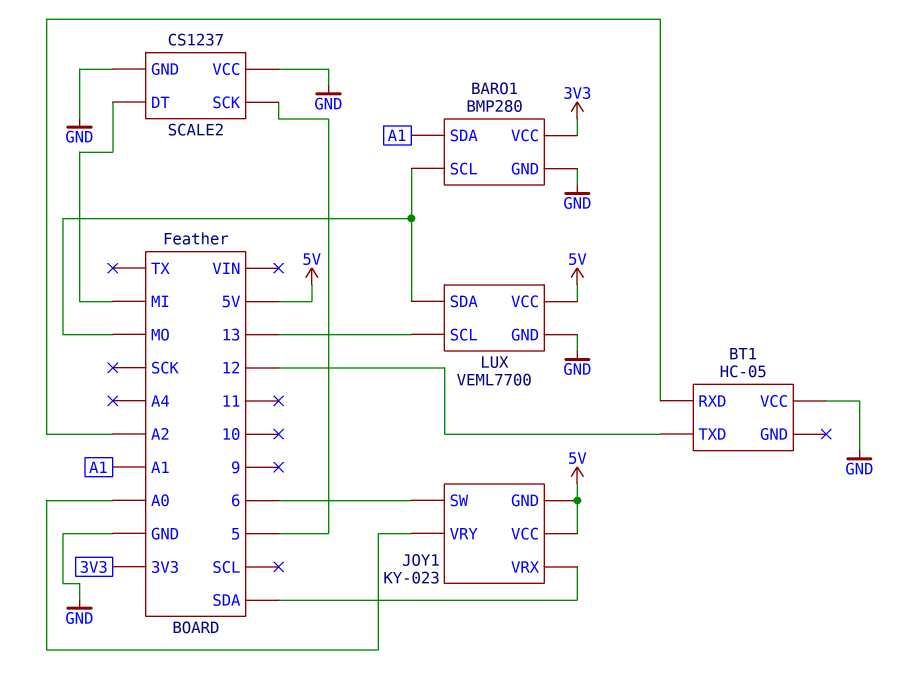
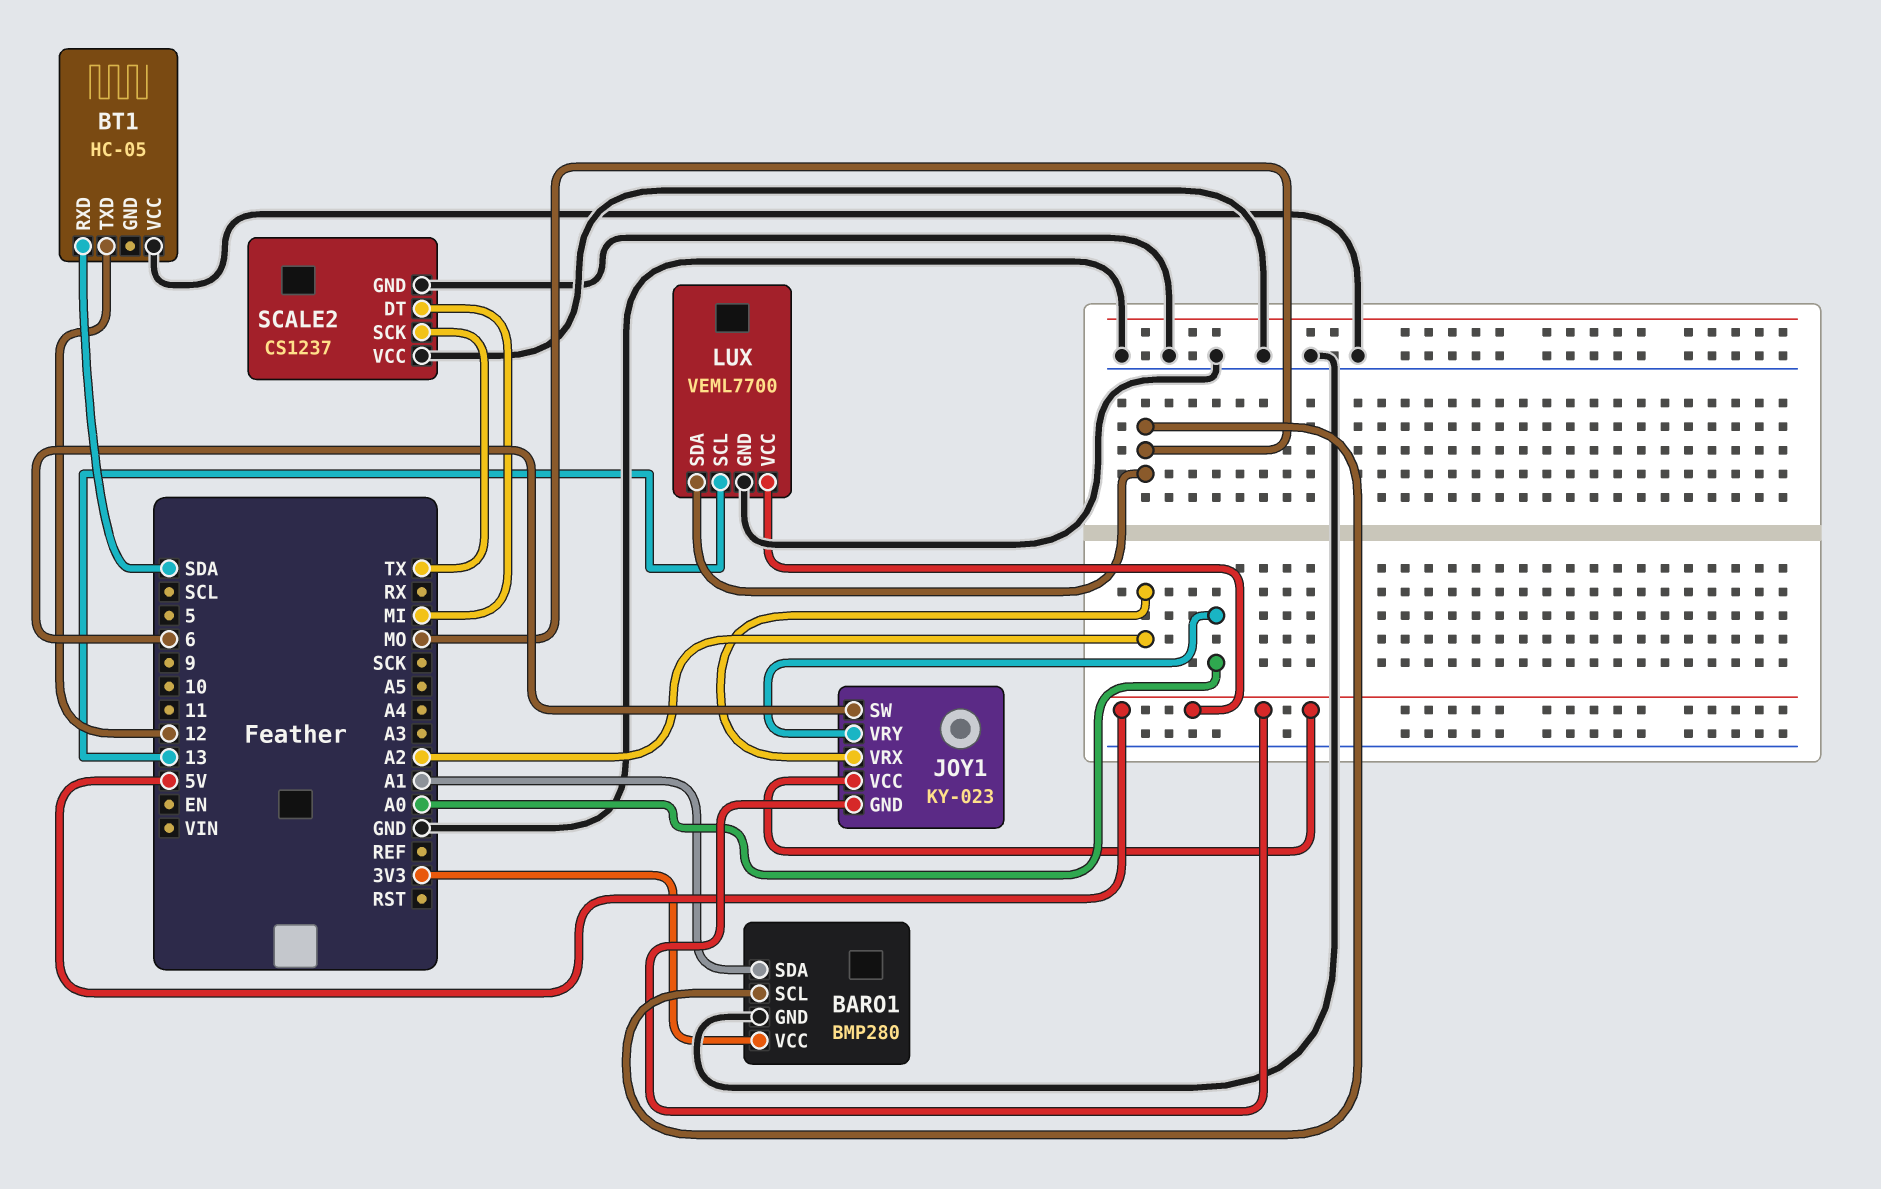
BT1 pin RXD: A2 -> SDA
JOY1 pin VRX: SDA -> A2
SCALE2 pin SCK: 5 -> TX

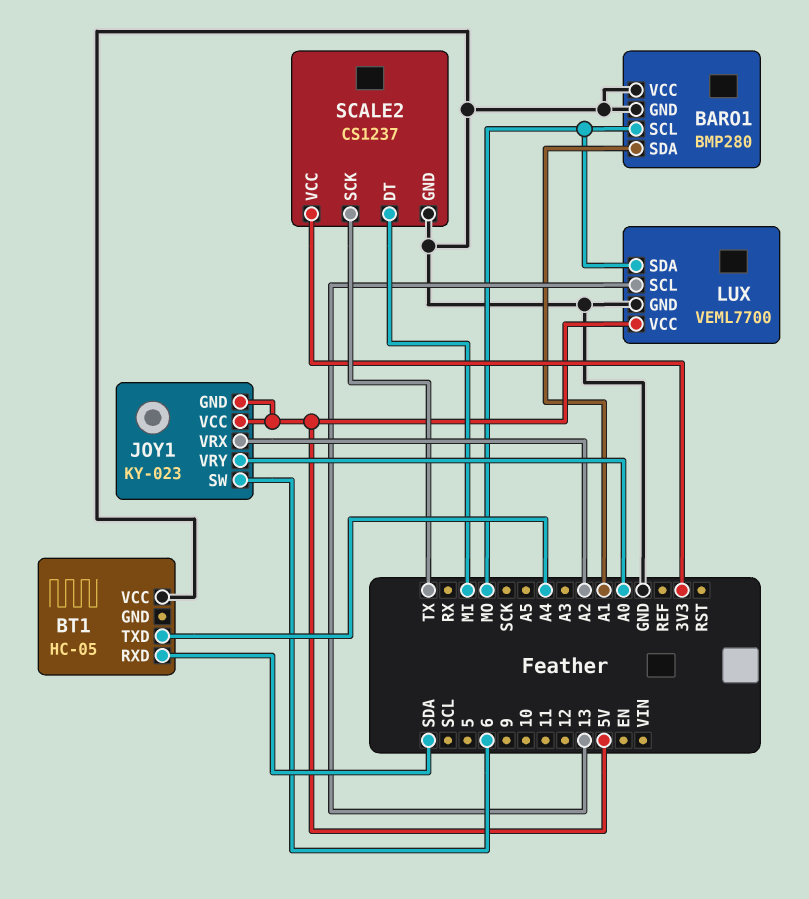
BARO1 pin VCC: 3V3 -> GND
BT1 pin TXD: 12 -> A4
SCALE2 pin VCC: GND -> 3V3

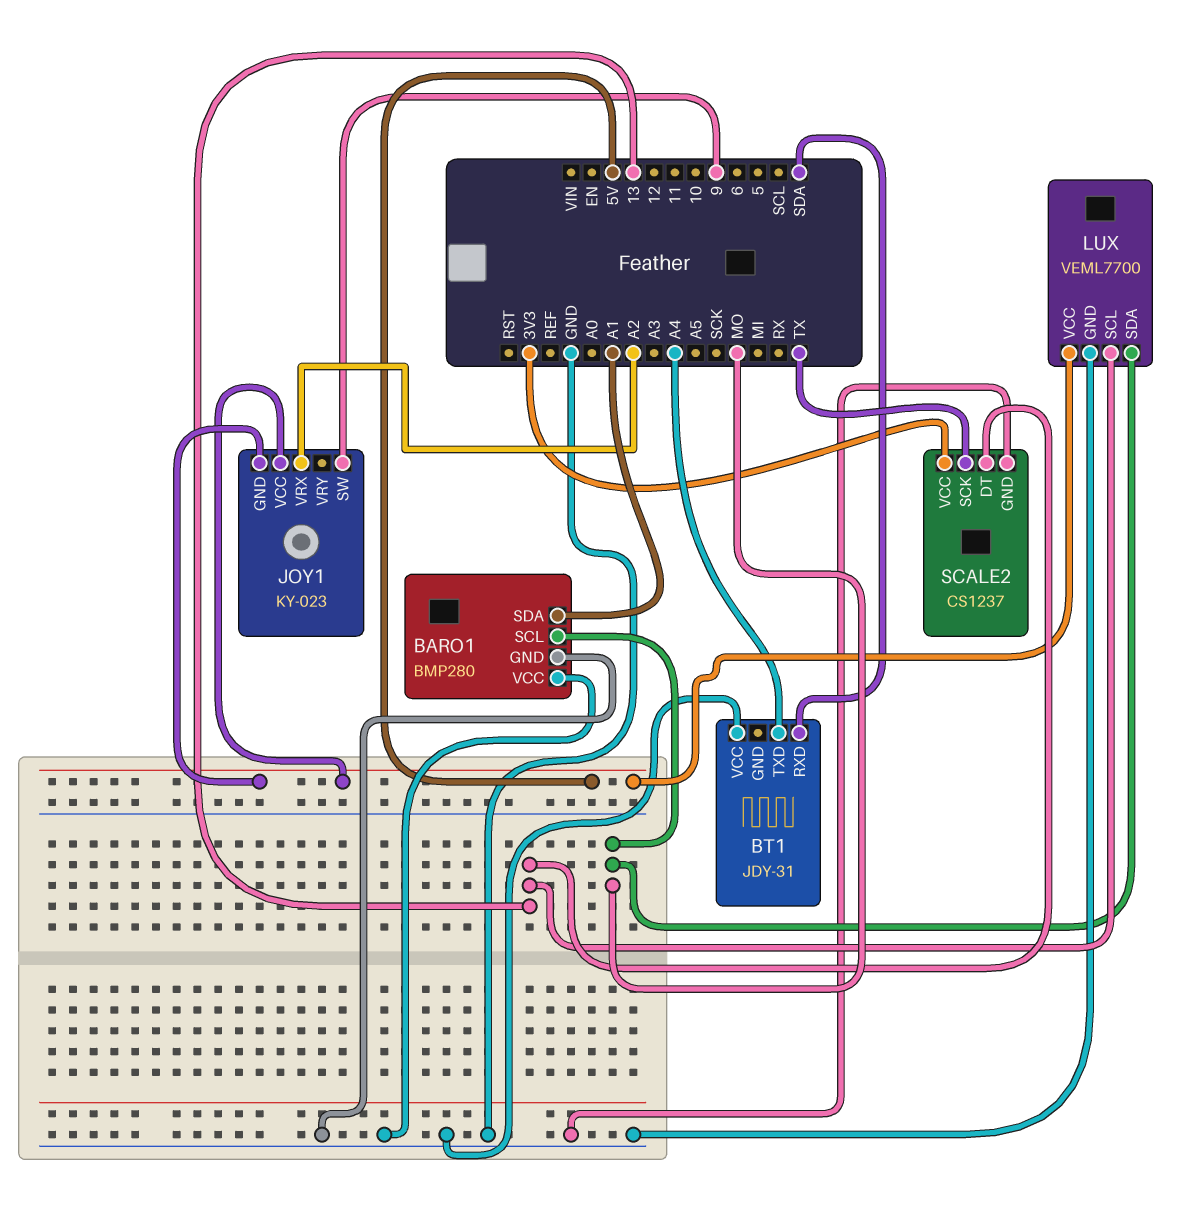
BT1: HC-05 -> JDY-31
JOY1 pin SW: 6 -> 9
JOY1 pin VRY: A0 -> none
SCALE2 pin DT: MI -> 13

